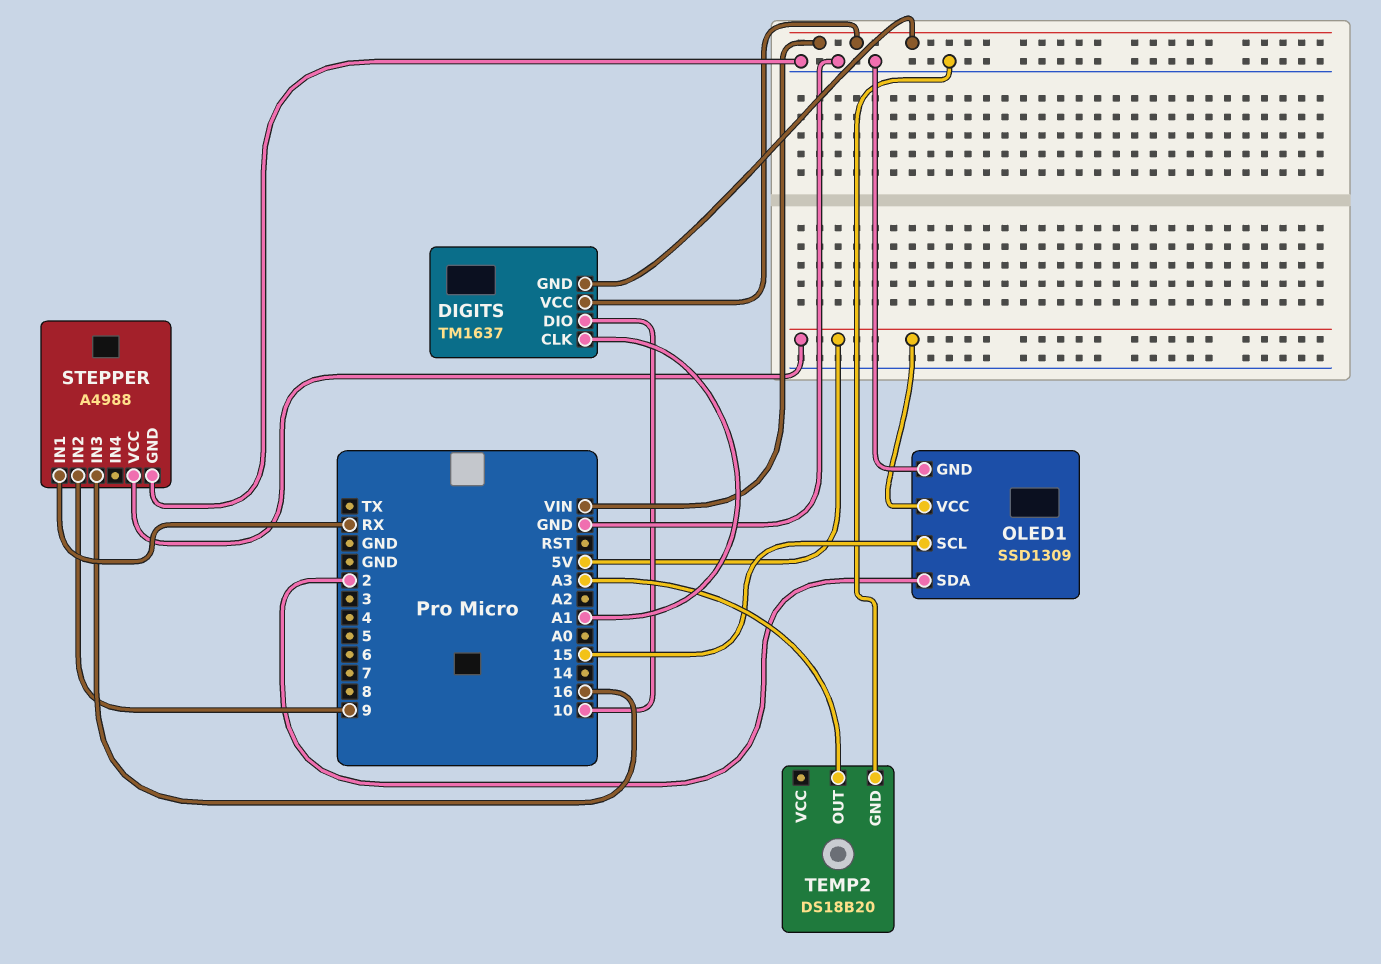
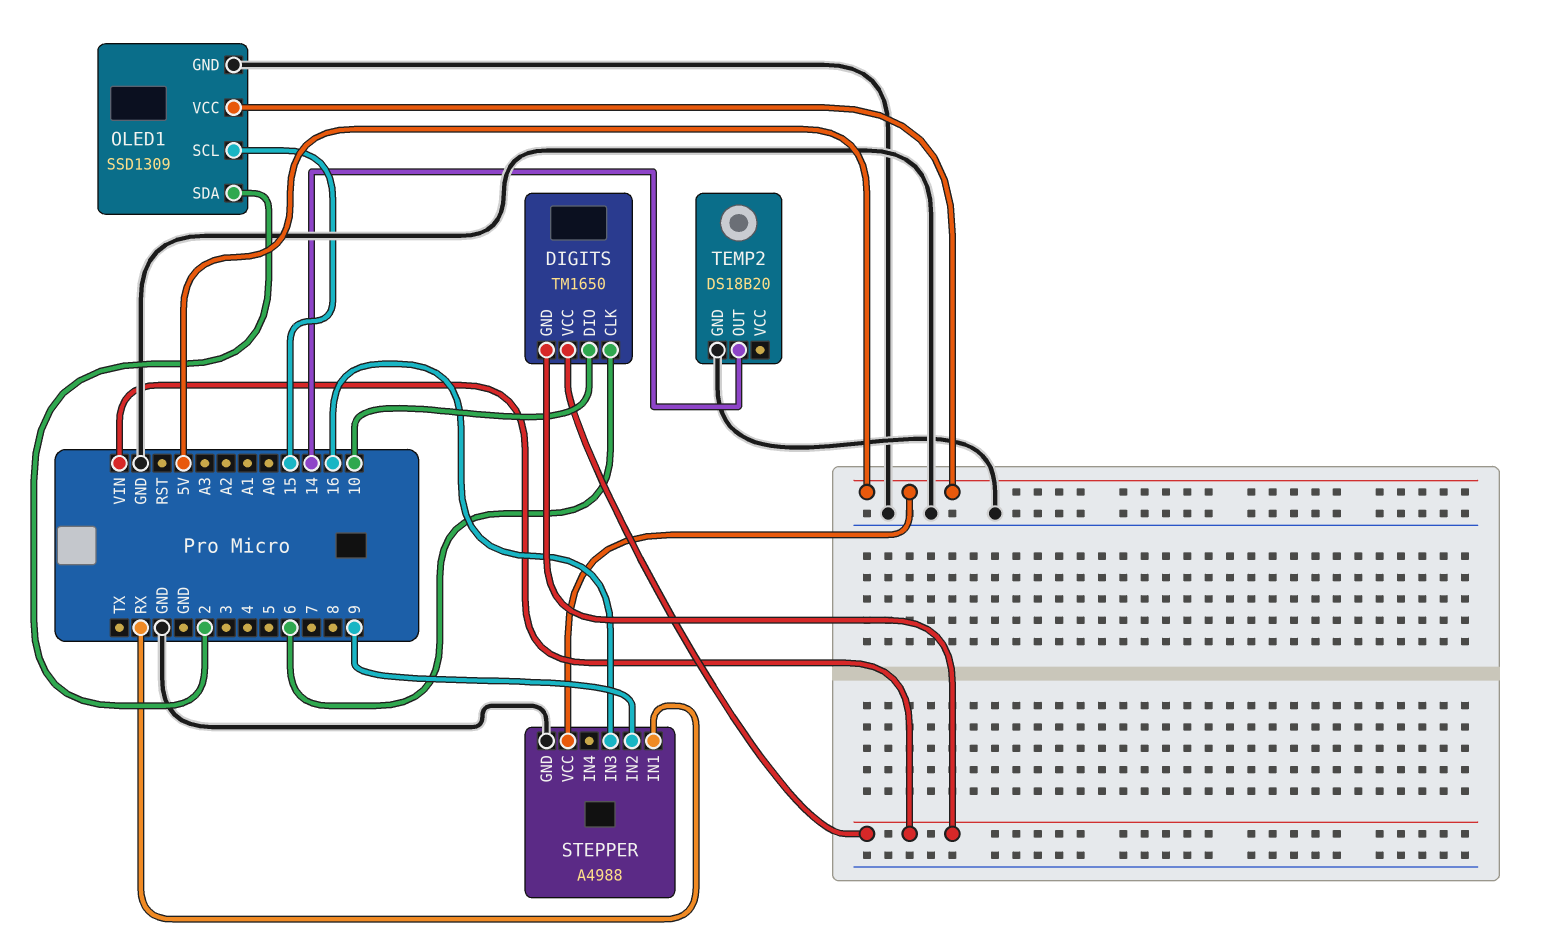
DIGITS: TM1637 -> TM1650
DIGITS pin CLK: A1 -> 6
TEMP2 pin OUT: A3 -> 14

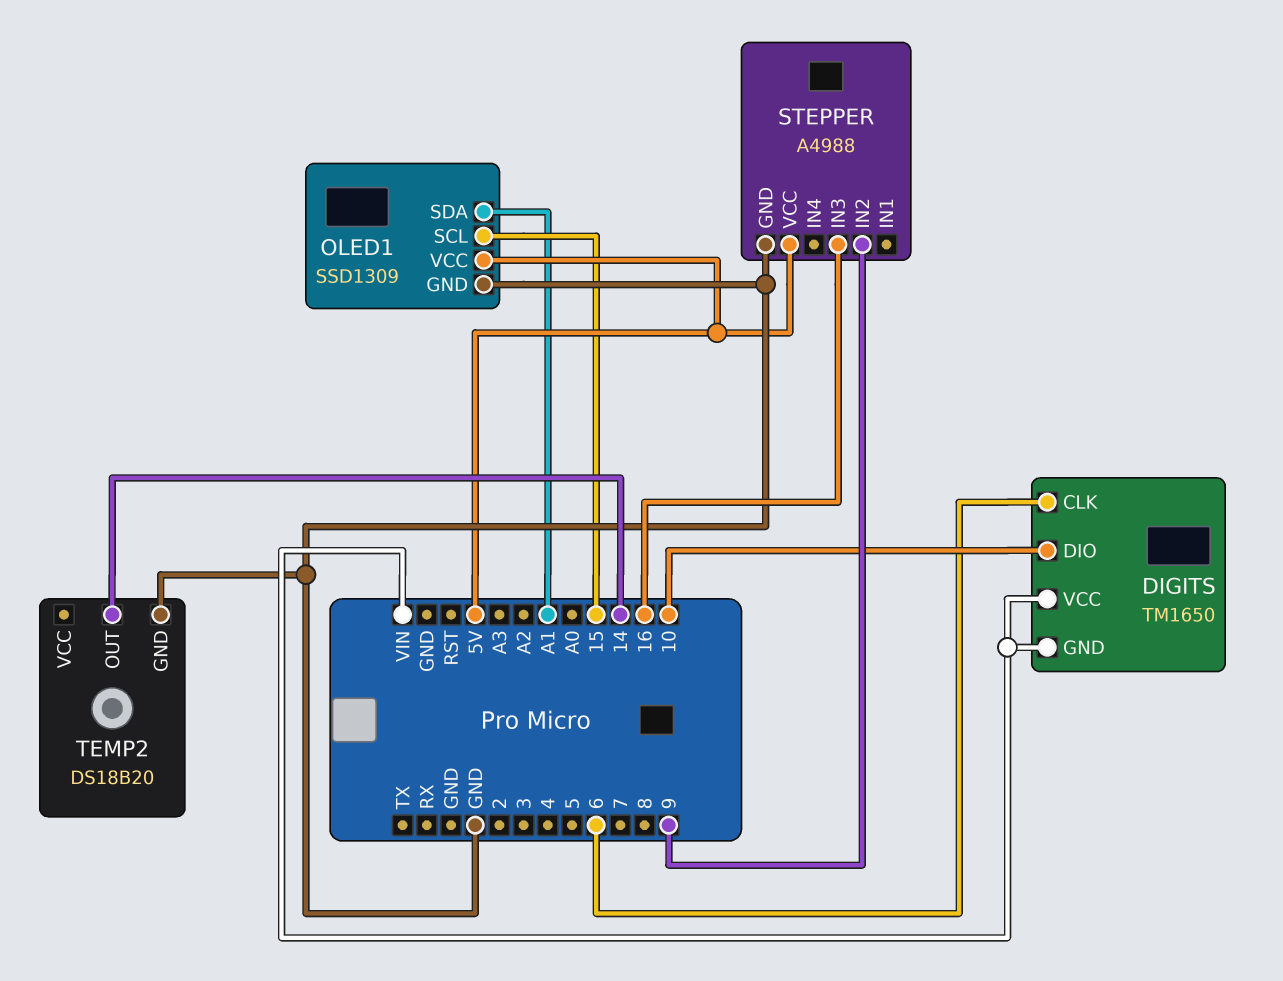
OLED1 pin SDA: 2 -> A1
STEPPER pin IN1: RX -> none

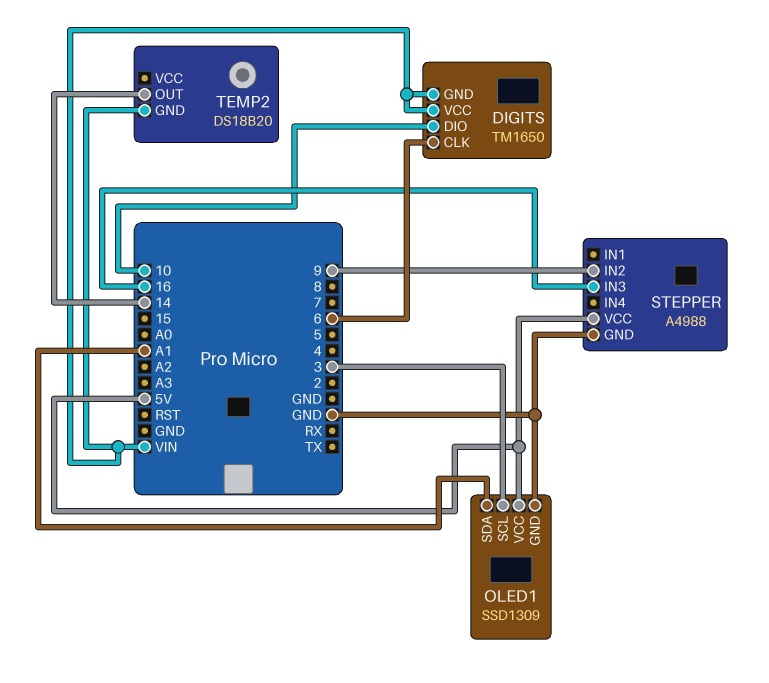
OLED1 pin SCL: 15 -> 3
TEMP2 pin GND: GND -> VIN

